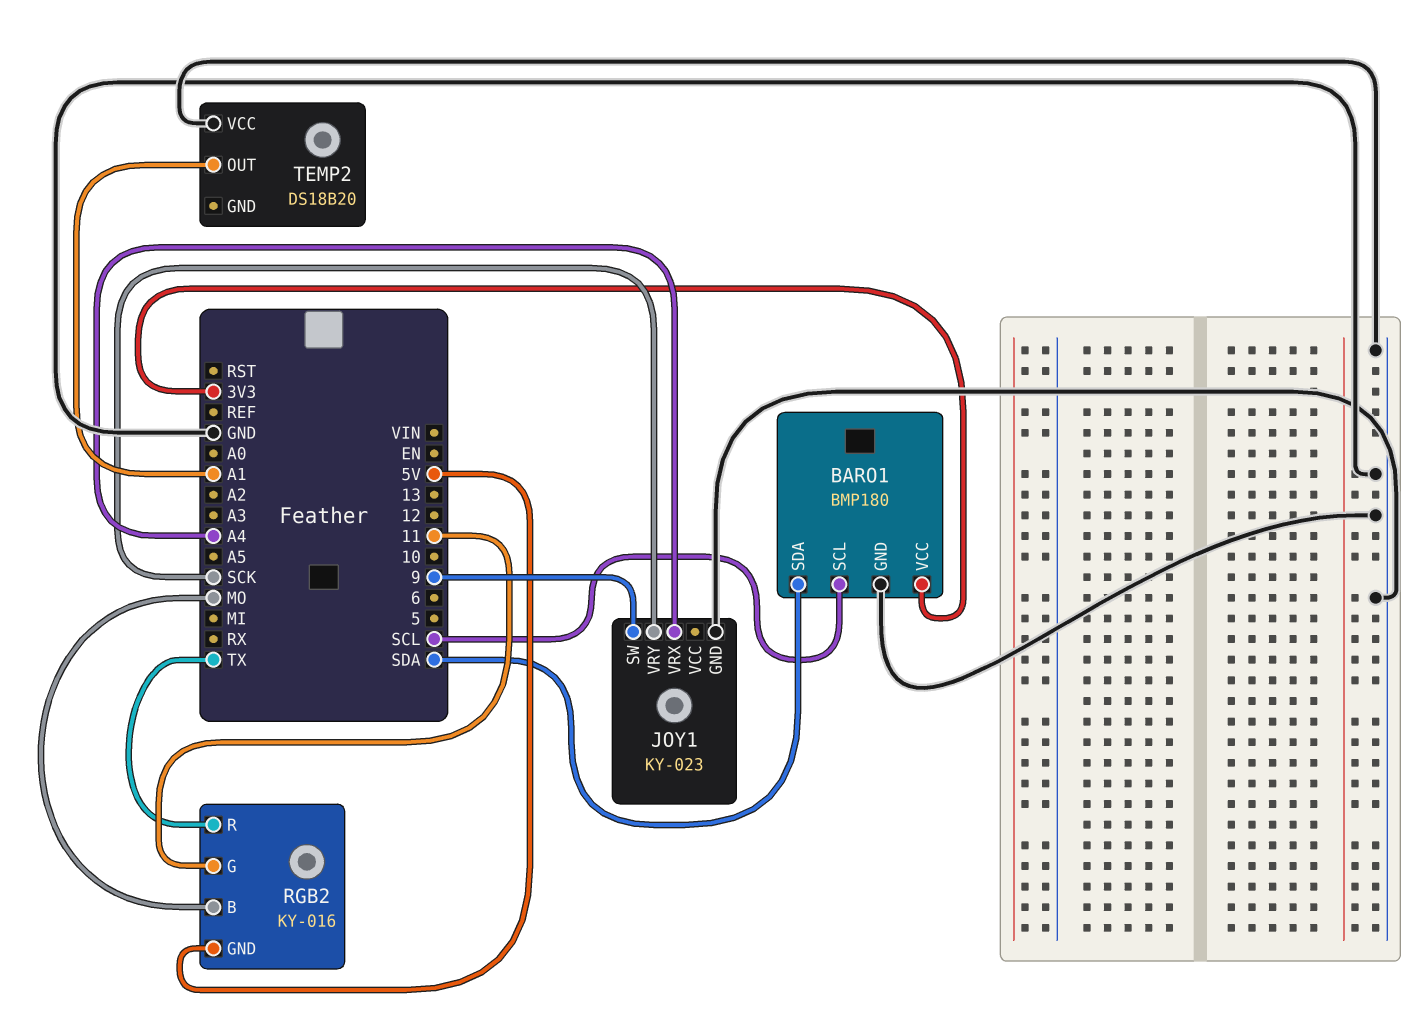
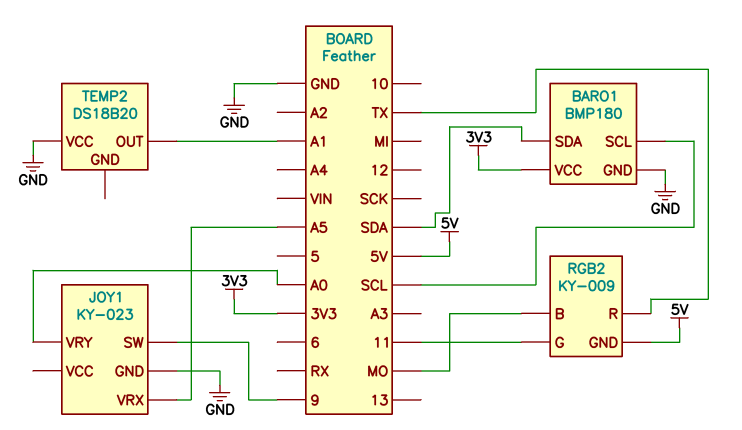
JOY1 pin VRX: A4 -> A5
JOY1 pin VRY: SCK -> A0
RGB2: KY-016 -> KY-009

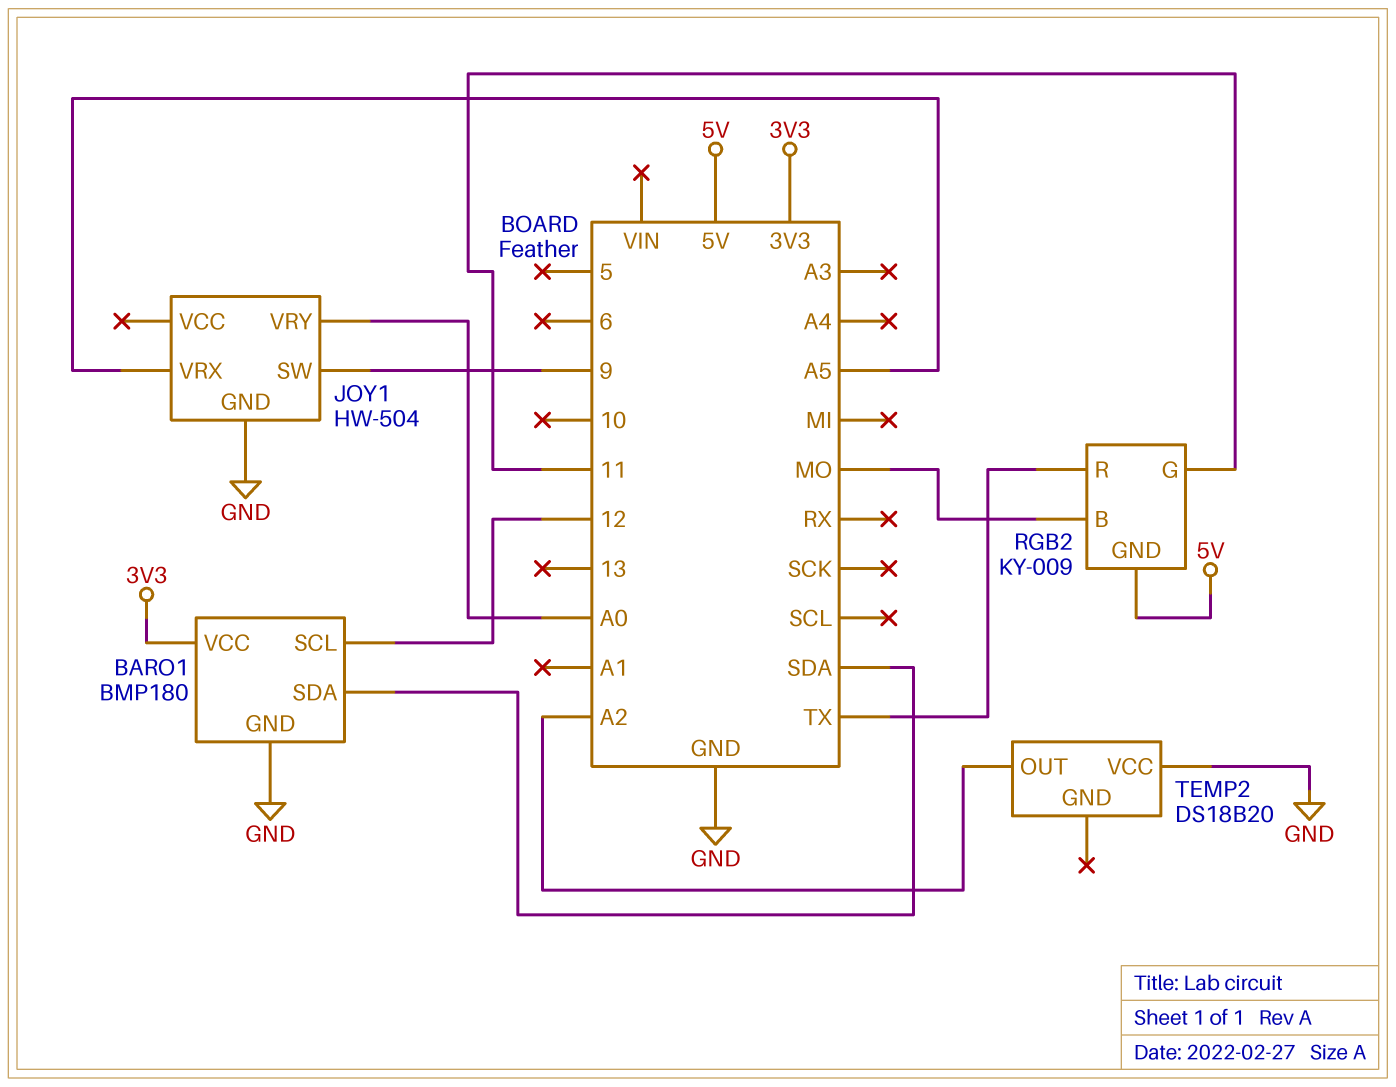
BARO1 pin SCL: SCL -> 12
JOY1: KY-023 -> HW-504
TEMP2 pin OUT: A1 -> A2

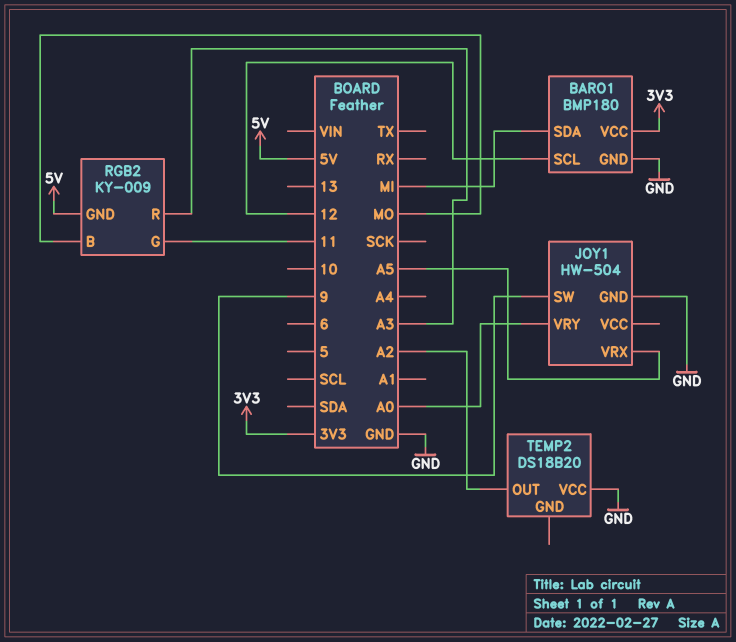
BARO1 pin SDA: SDA -> MI
RGB2 pin R: TX -> A3

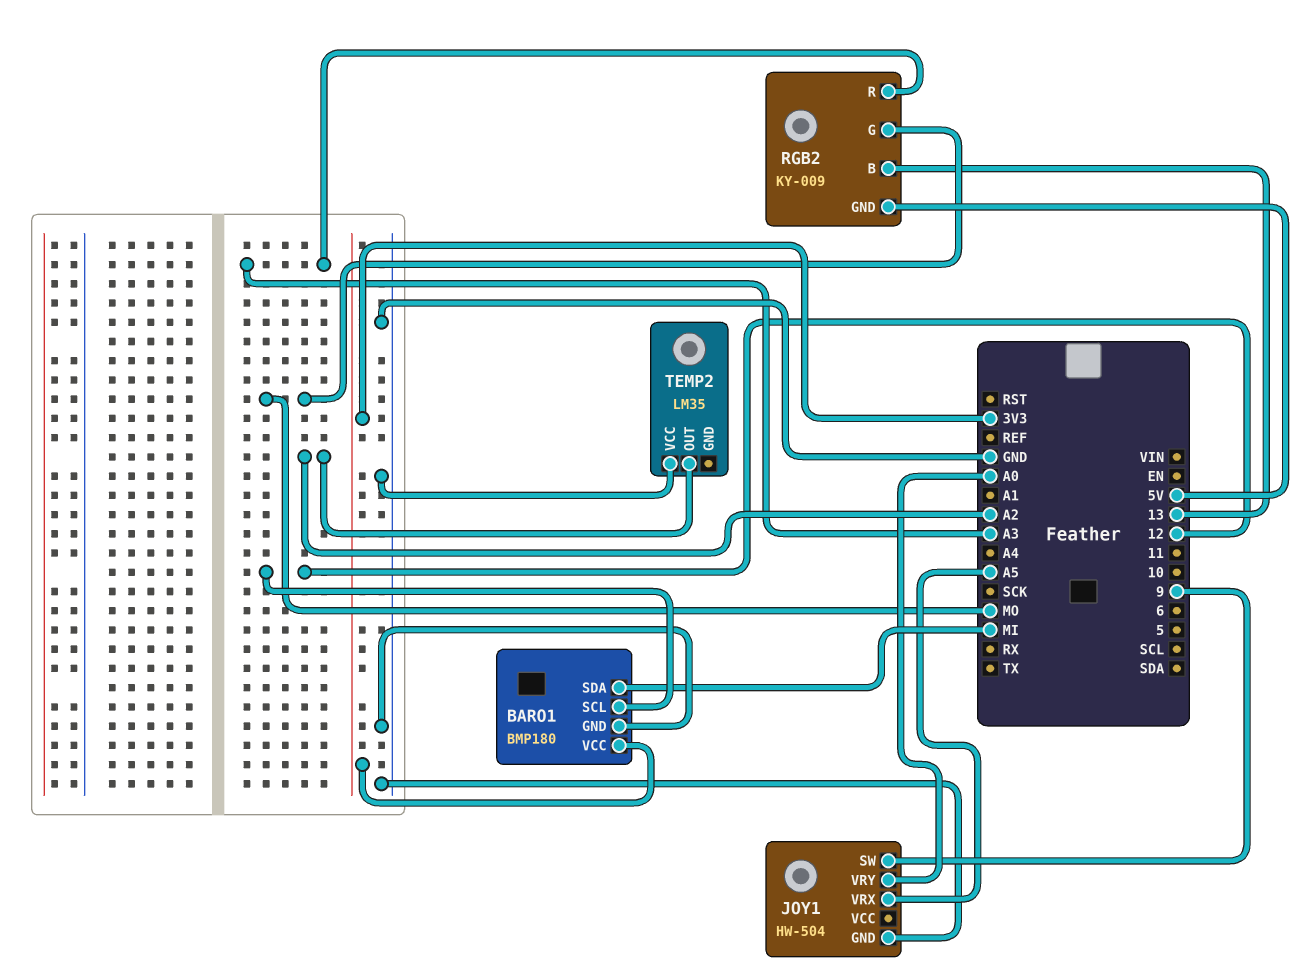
RGB2 pin B: MO -> 13
RGB2 pin G: 11 -> MO
TEMP2: DS18B20 -> LM35

